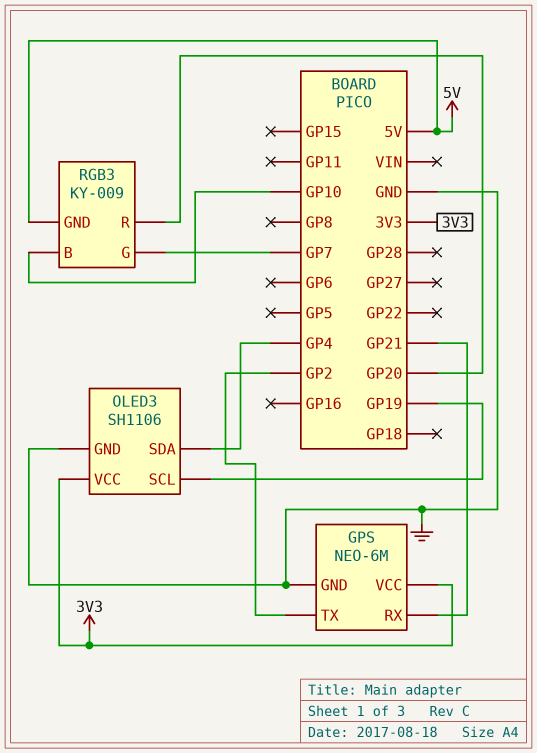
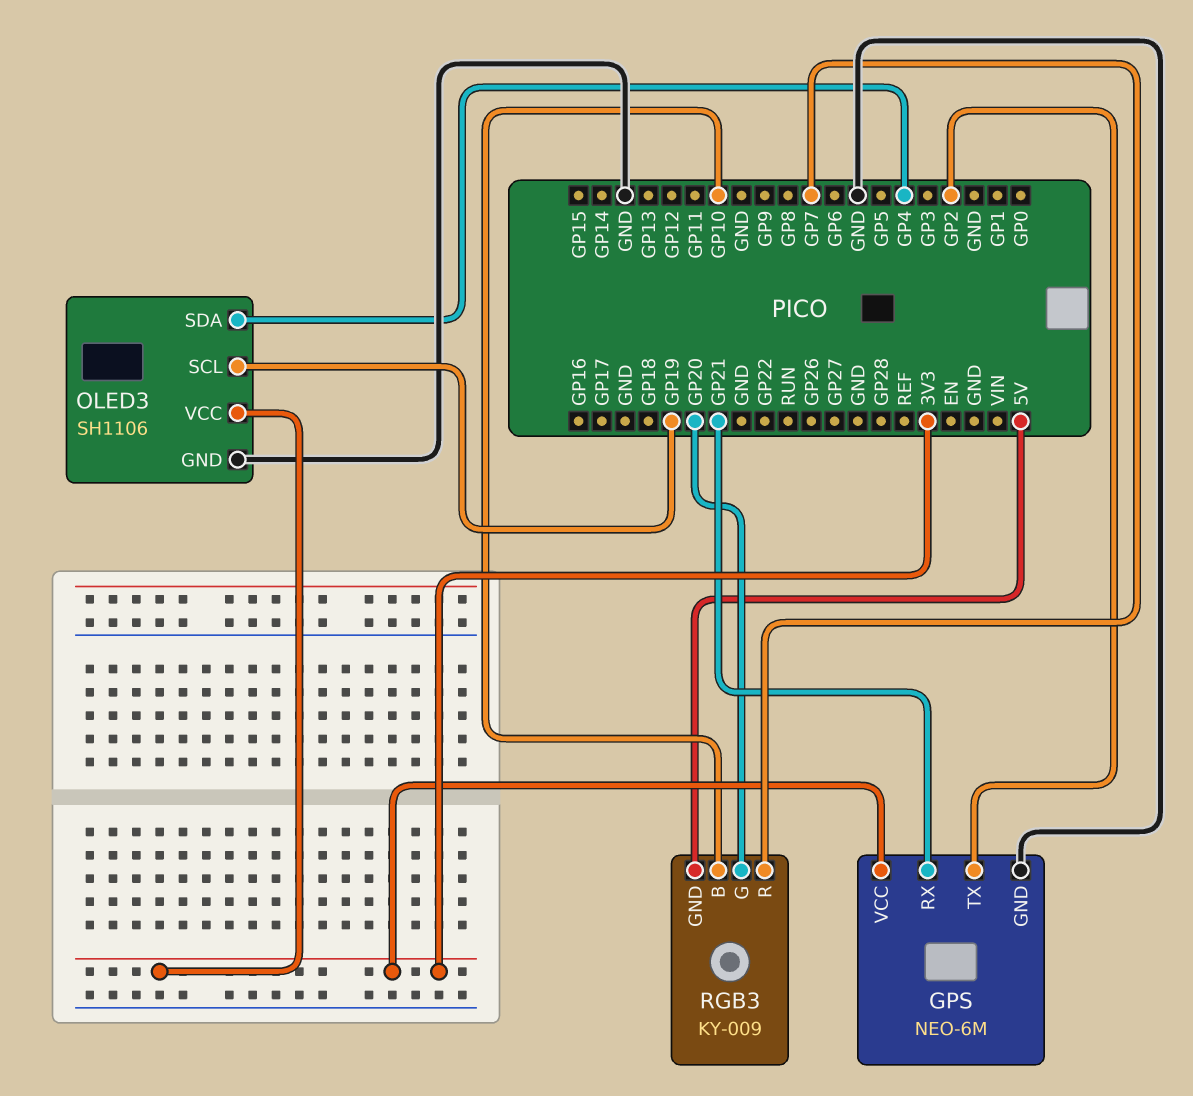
RGB3 pin G: GP7 -> GP20
RGB3 pin R: GP20 -> GP7

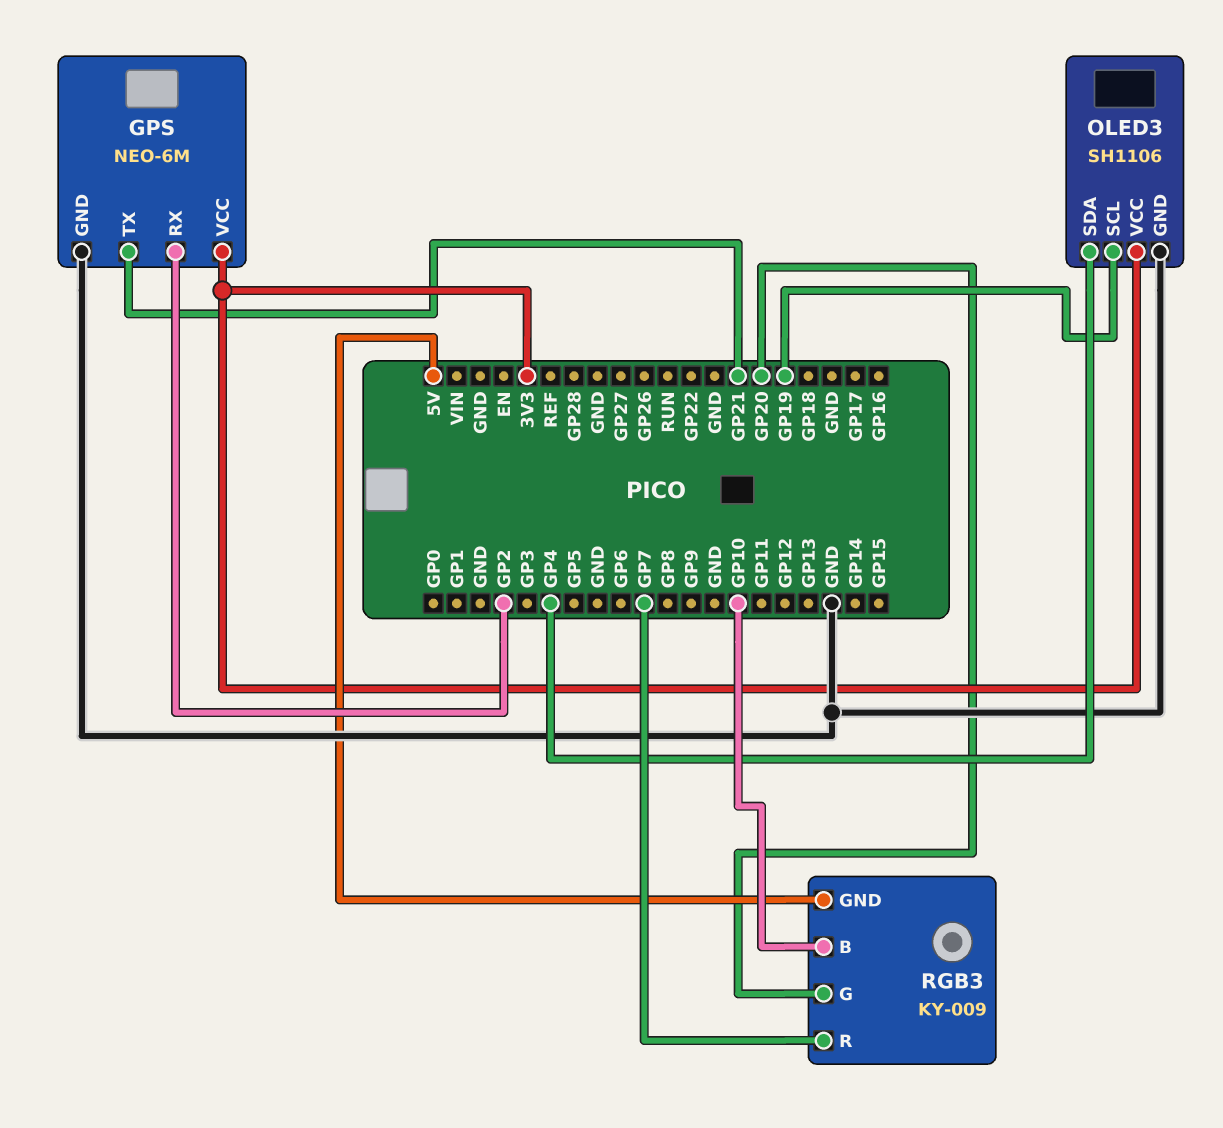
GPS pin RX: GP21 -> GP2
GPS pin TX: GP2 -> GP21

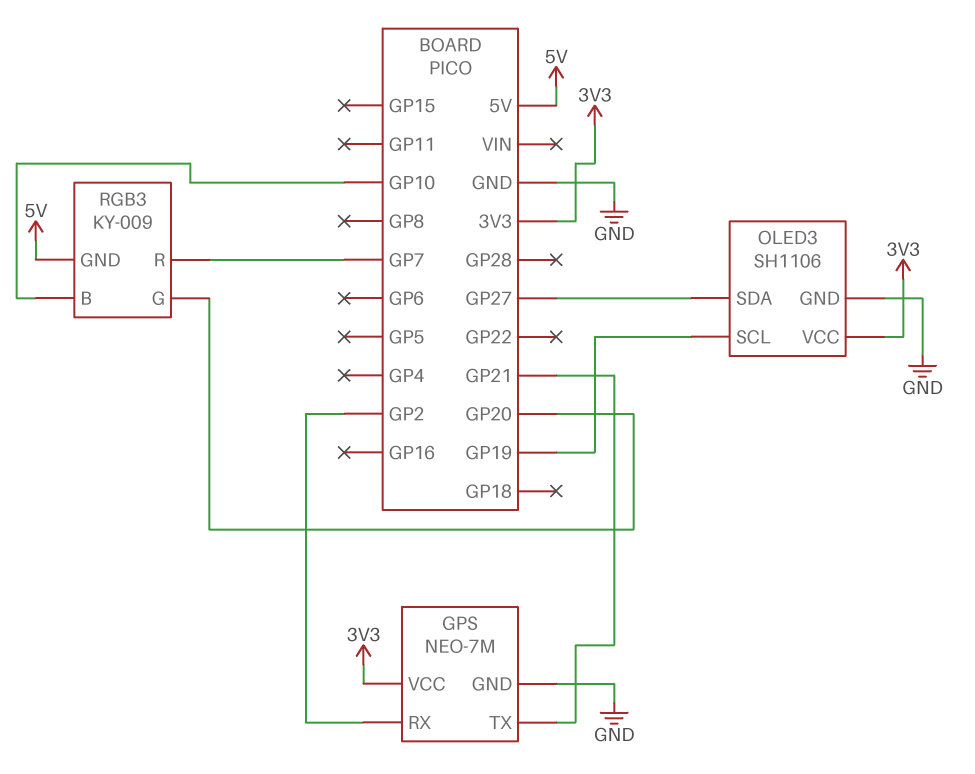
GPS: NEO-6M -> NEO-7M
OLED3 pin SDA: GP4 -> GP27

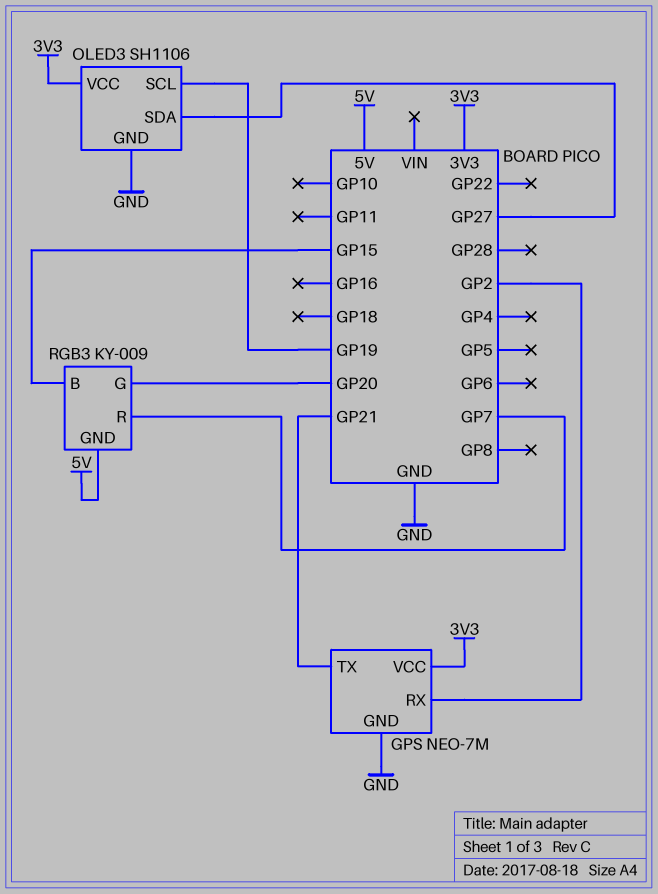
RGB3 pin B: GP10 -> GP15

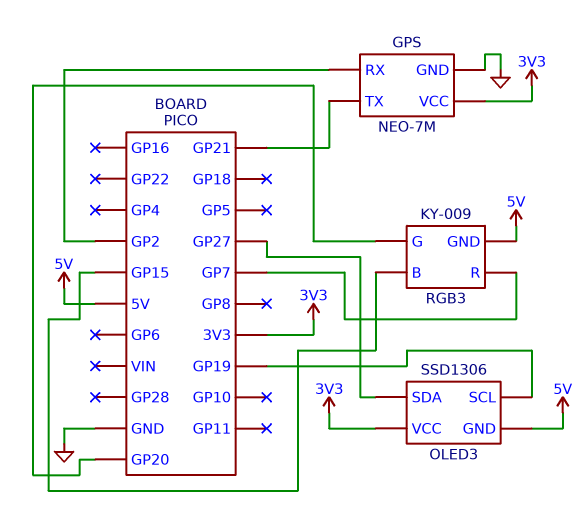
OLED3: SH1106 -> SSD1306
OLED3 pin GND: GND -> 5V

